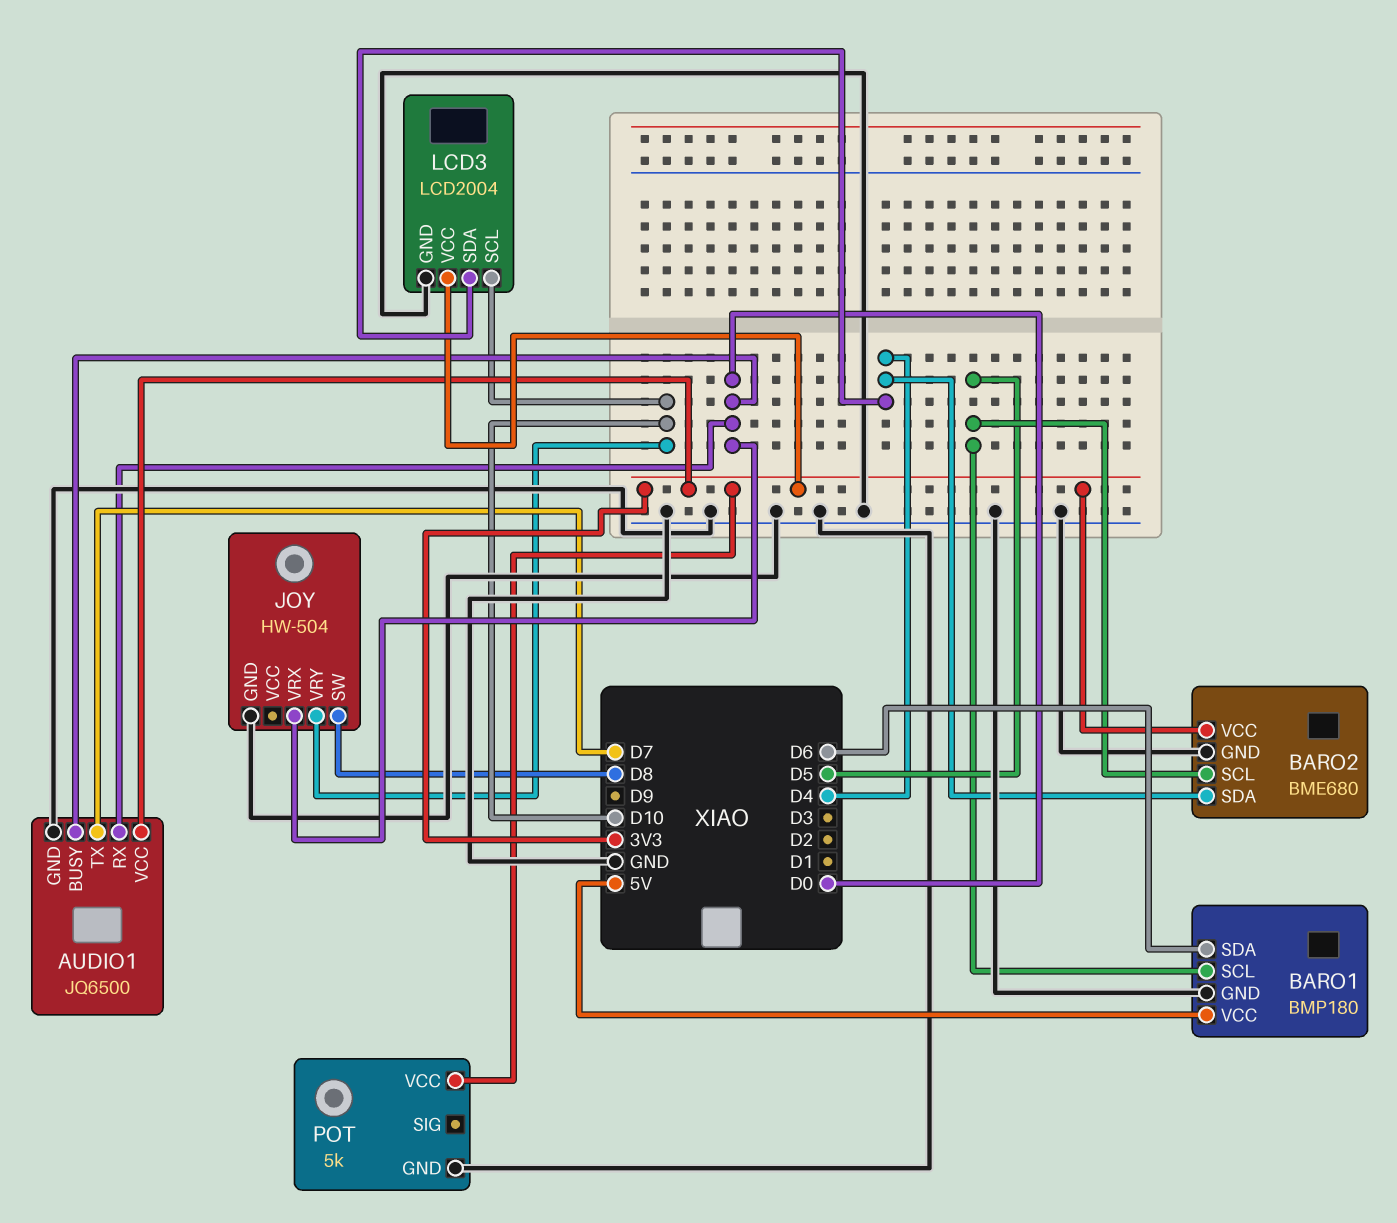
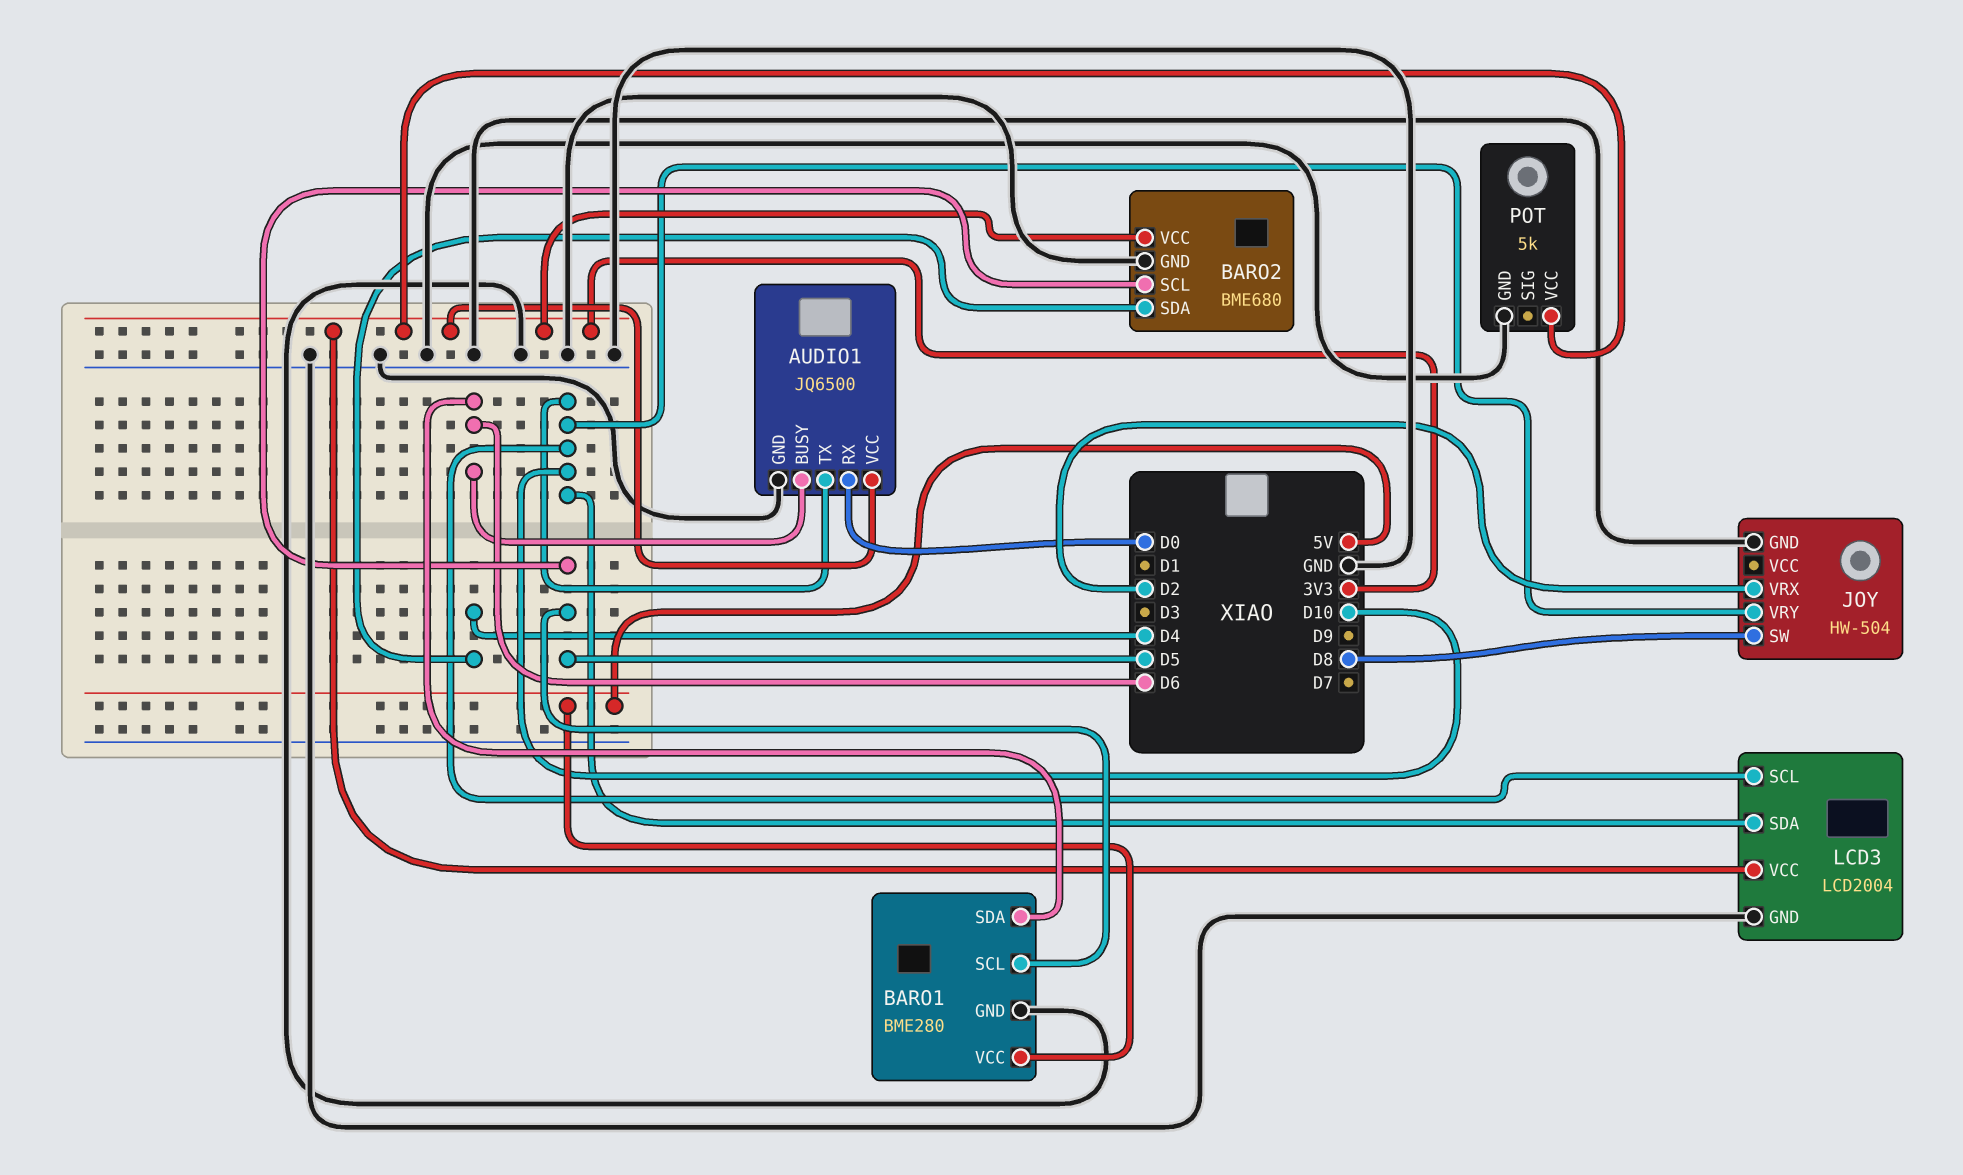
AUDIO1 pin BUSY: D0 -> D6
AUDIO1 pin TX: D7 -> D10
BARO1: BMP180 -> BME280
JOY pin VRX: D0 -> D2
LCD3 pin SDA: D4 -> D10

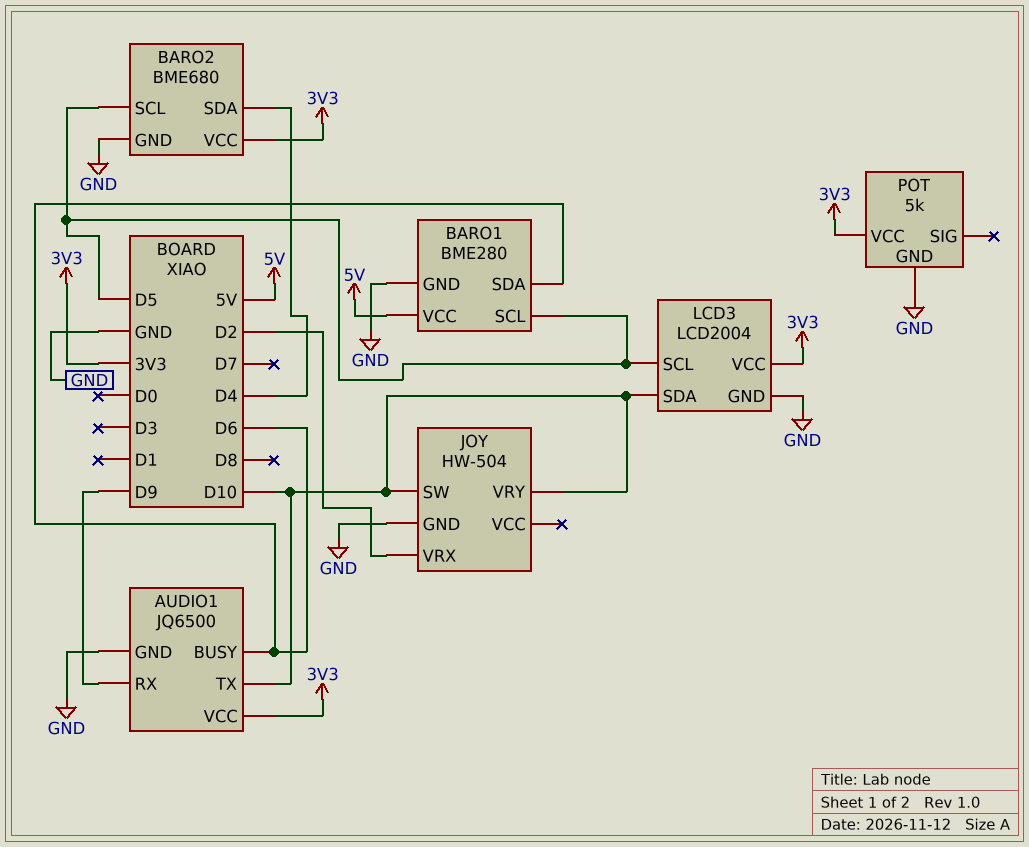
AUDIO1 pin RX: D0 -> D9
JOY pin SW: D8 -> D10
LCD3 pin SCL: D10 -> D5

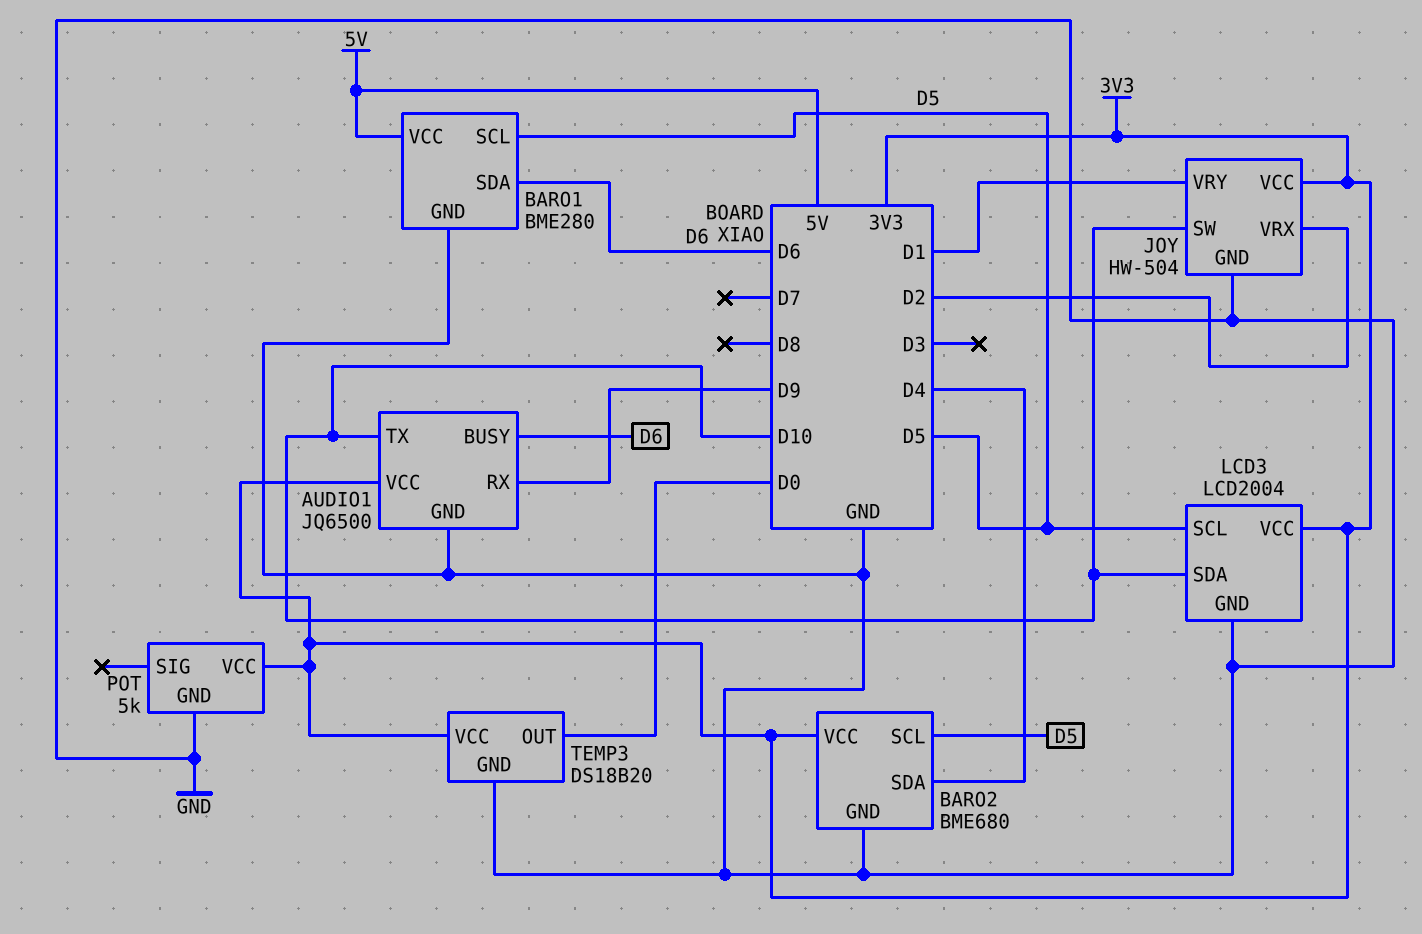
JOY pin VCC: none -> 3V3
JOY pin VRY: D10 -> D1
TEMP3: none -> DS18B20
TEMP3 pin GND: none -> GND
TEMP3 pin OUT: none -> D0
TEMP3 pin VCC: none -> 3V3

